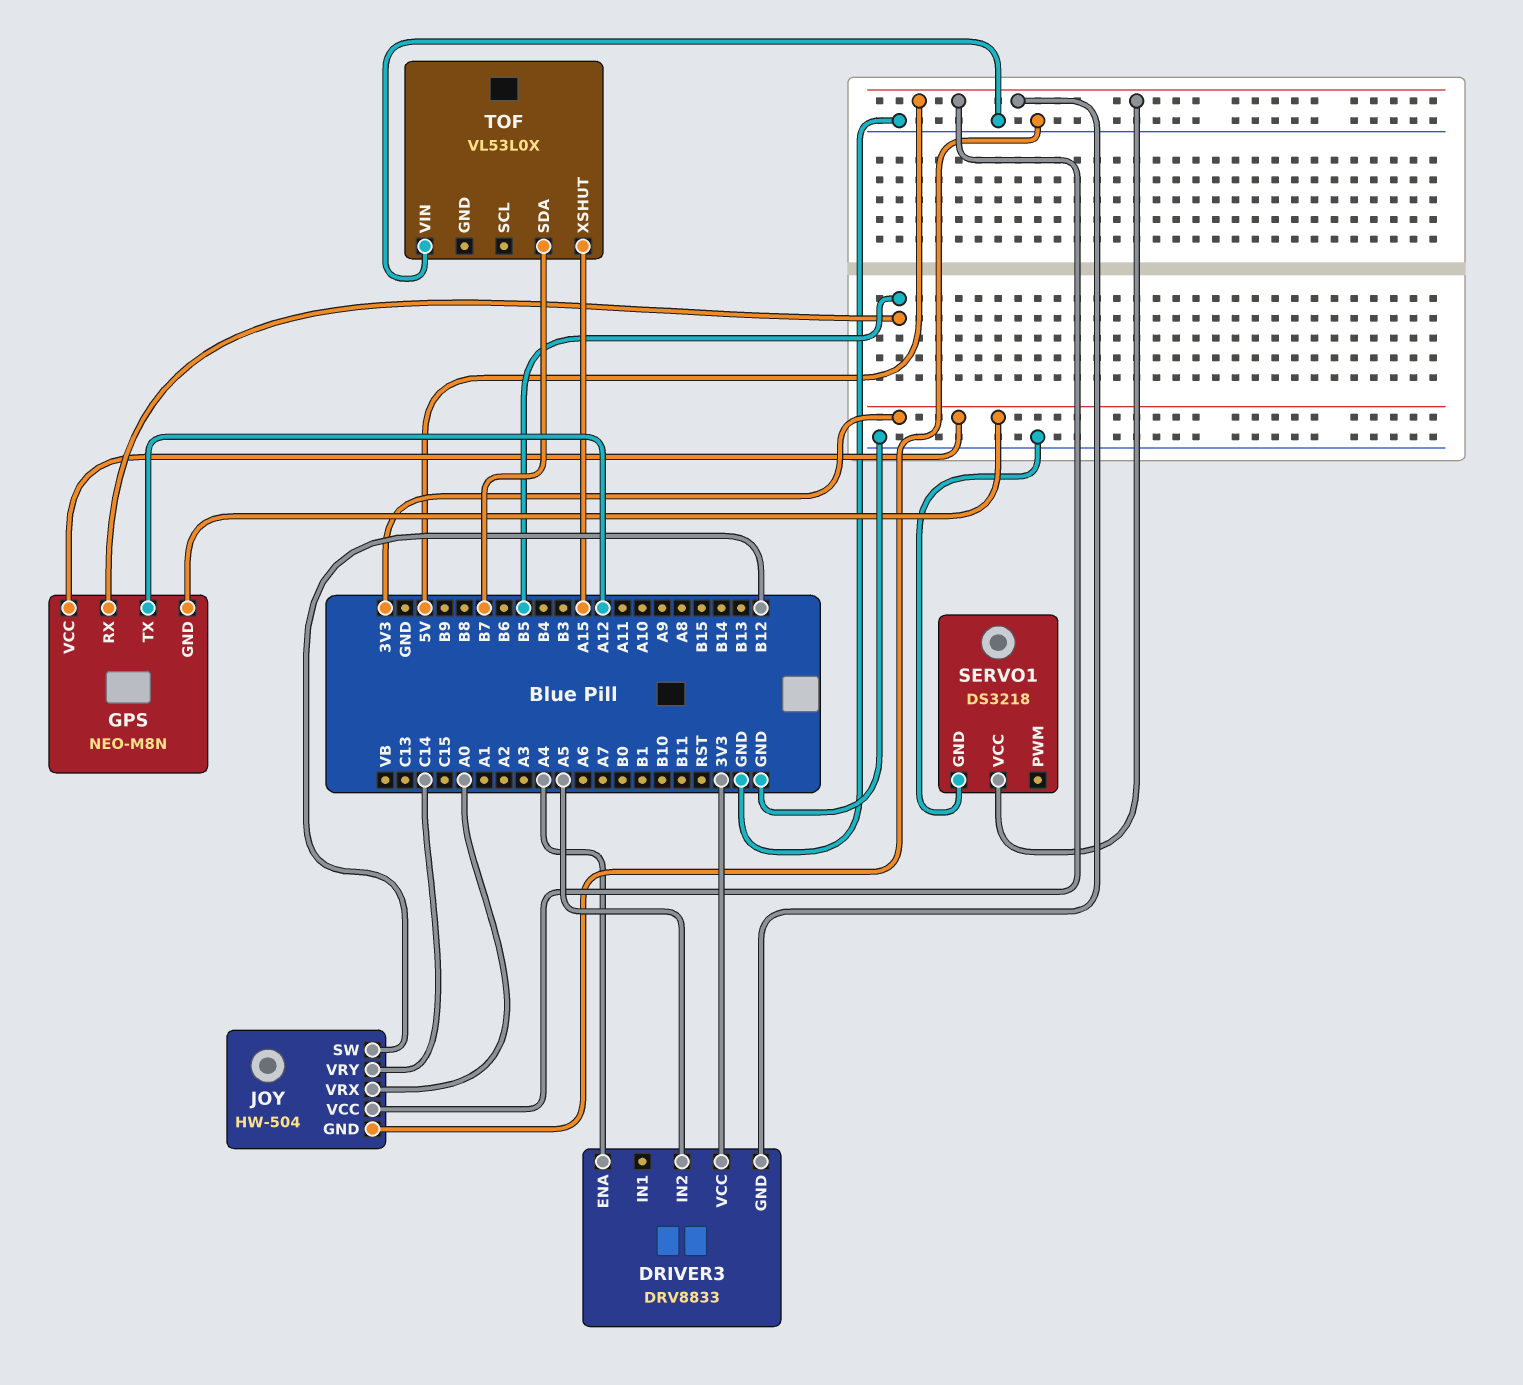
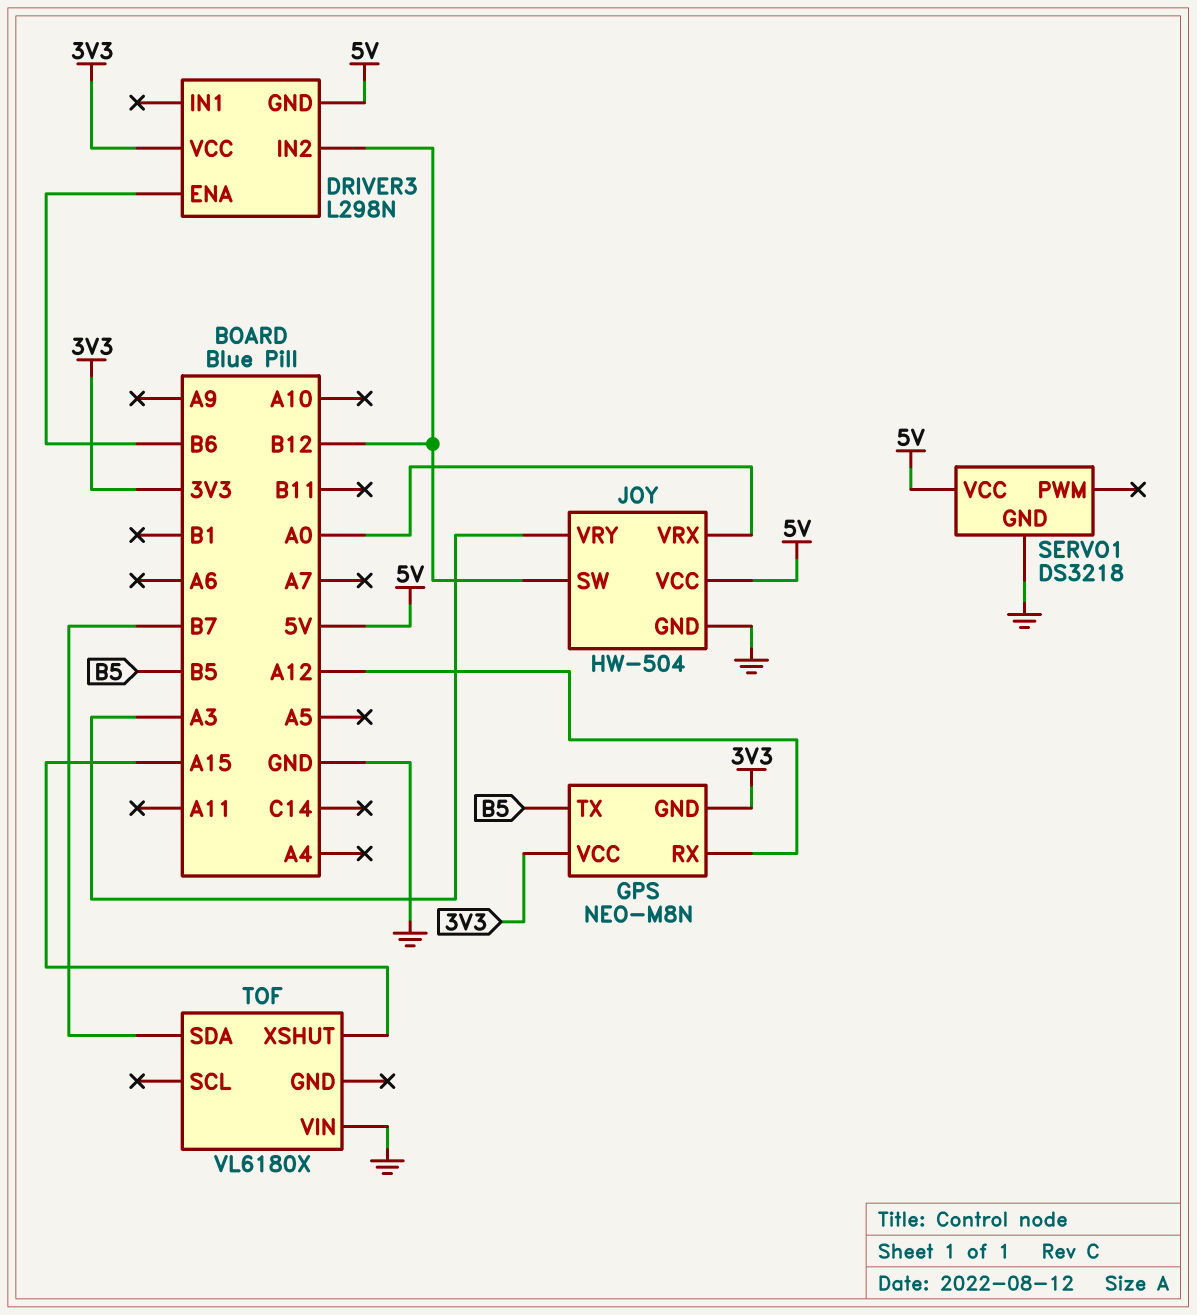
DRIVER3: DRV8833 -> L298N
DRIVER3 pin ENA: A4 -> B6
DRIVER3 pin IN2: A5 -> B12
GPS pin RX: B5 -> A12
GPS pin TX: A12 -> B5
JOY pin VRY: C14 -> A3
TOF: VL53L0X -> VL6180X

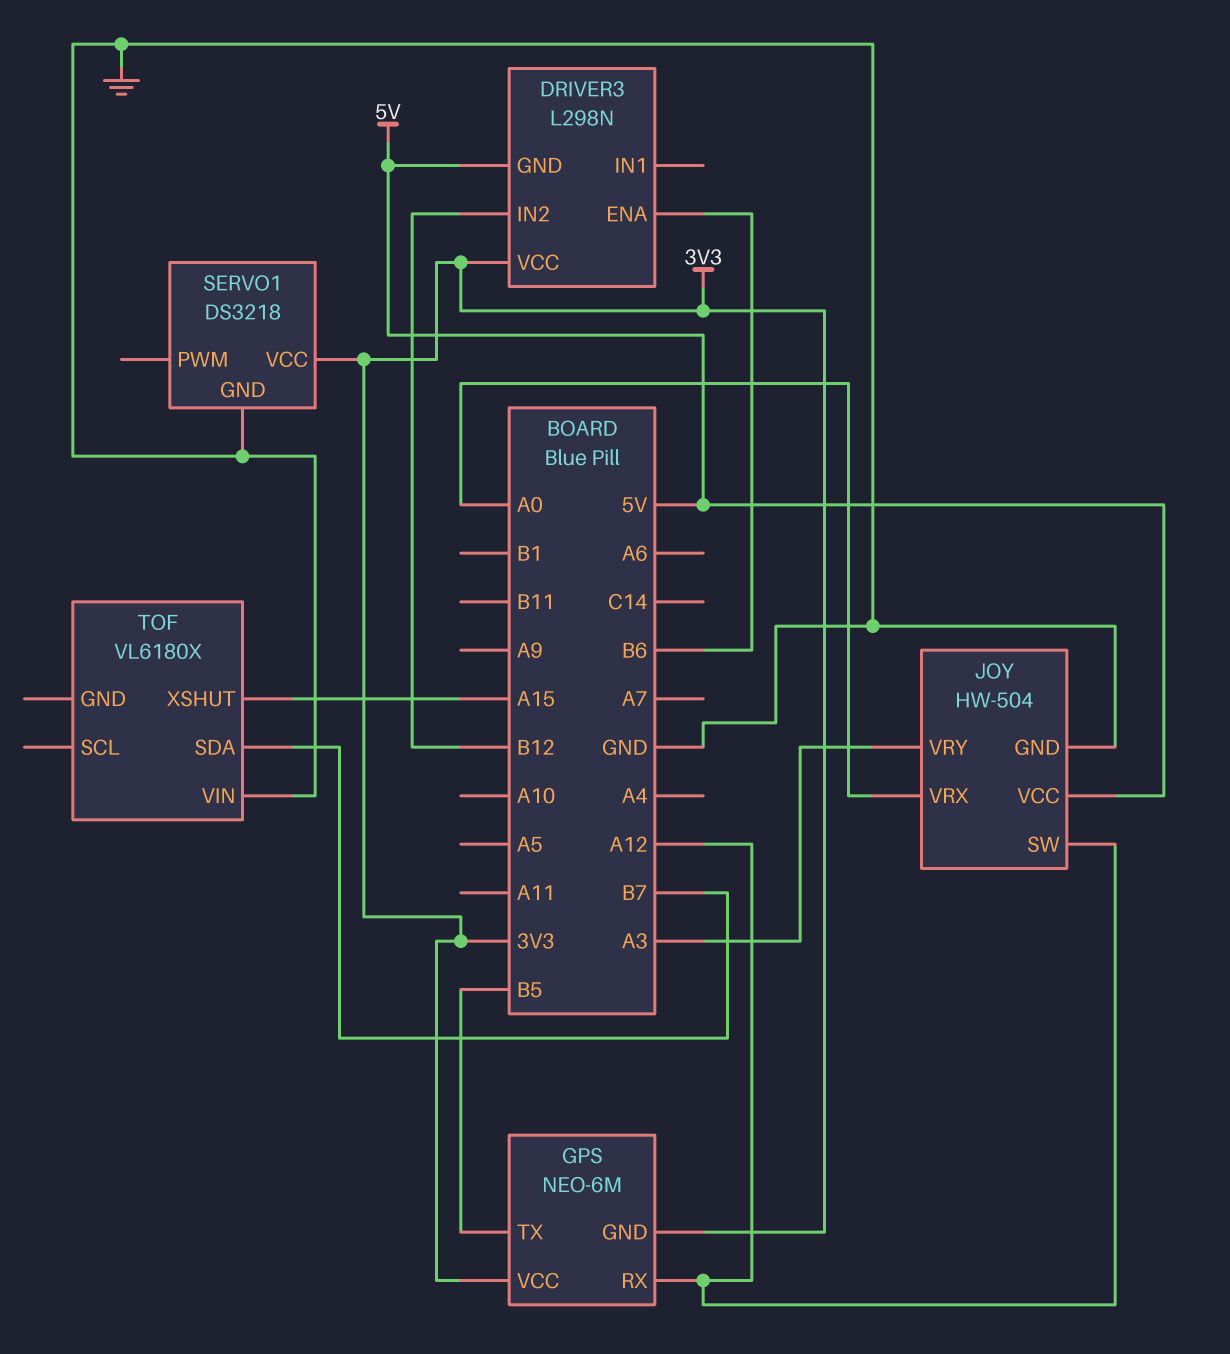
GPS: NEO-M8N -> NEO-6M
JOY pin SW: B12 -> A12
SERVO1 pin VCC: 5V -> 3V3

